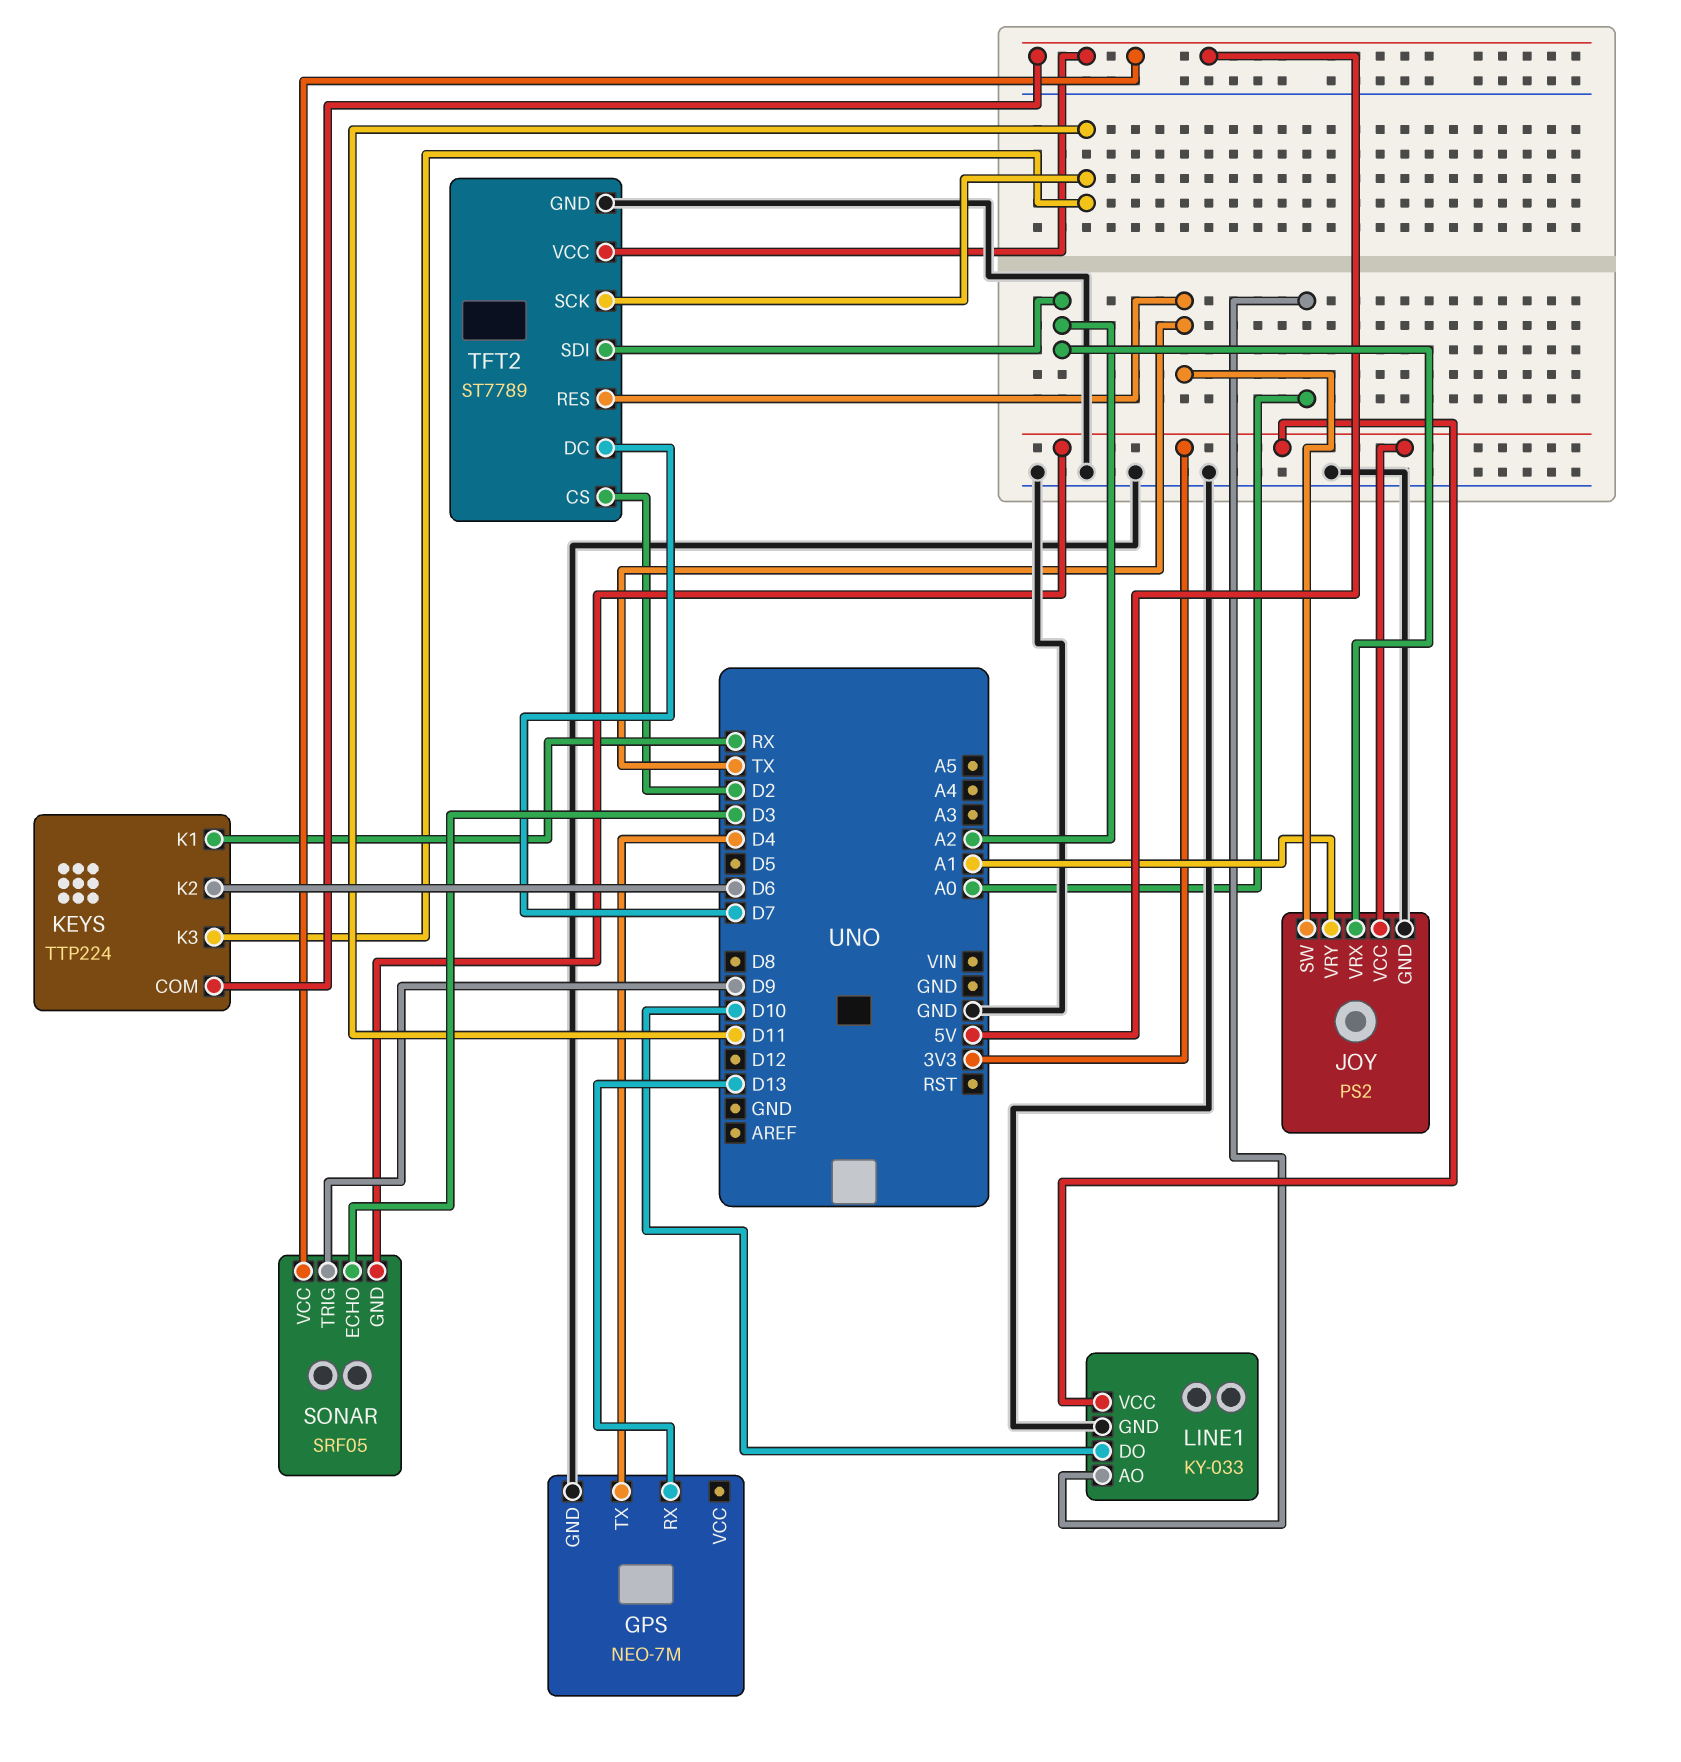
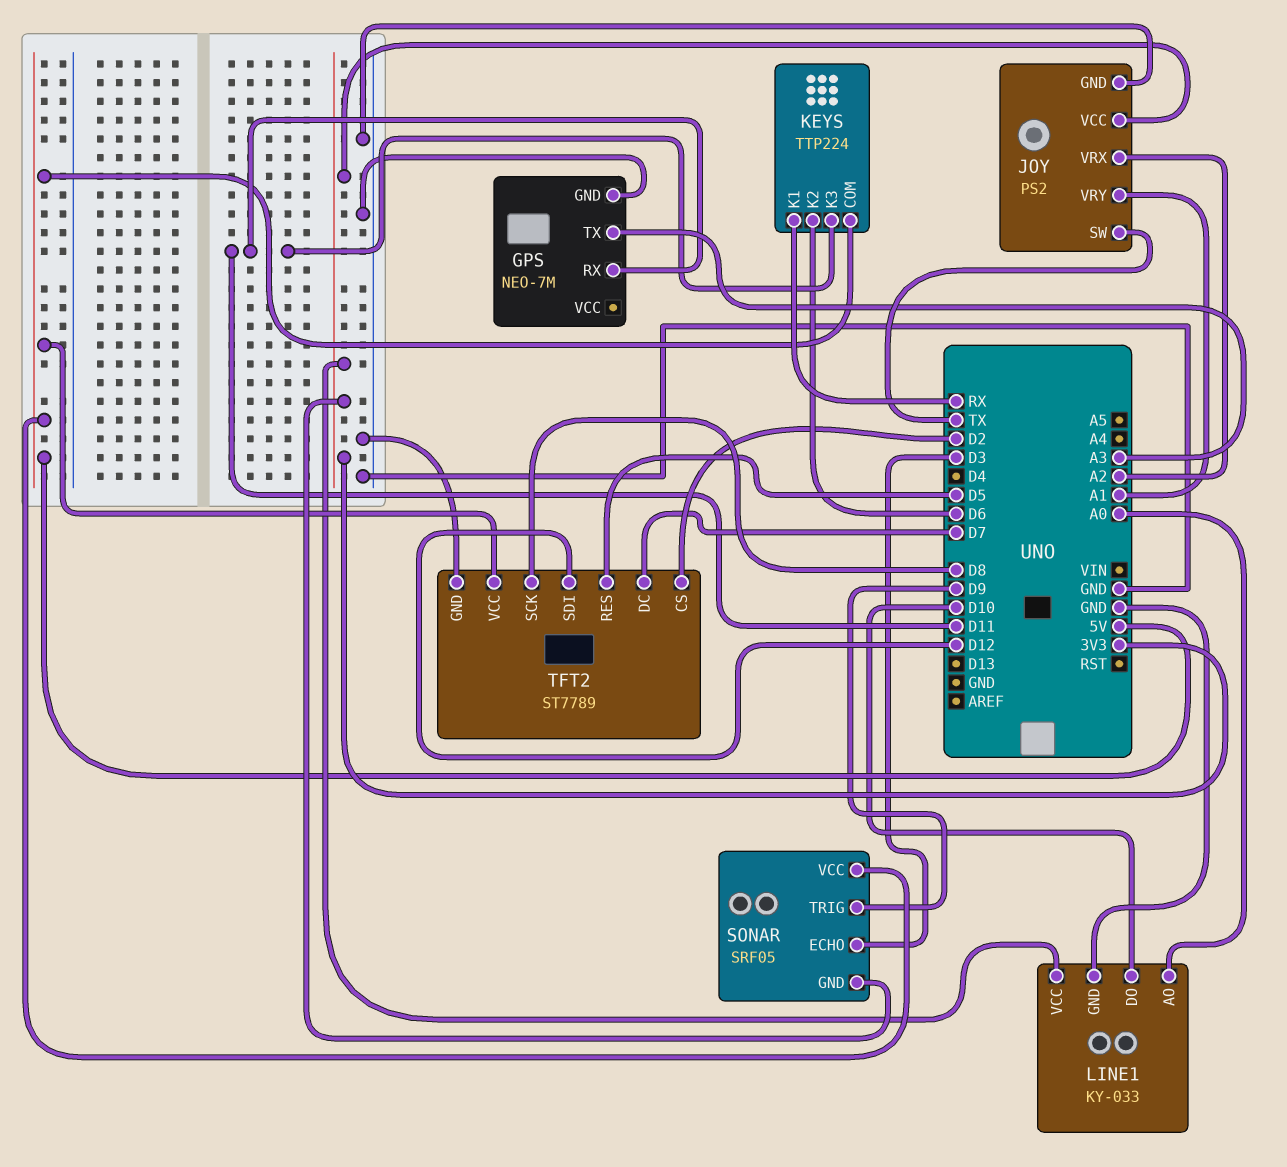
GPS pin RX: D13 -> D11
GPS pin TX: D4 -> A3
TFT2 pin RES: TX -> D5
TFT2 pin SCK: D11 -> D8
TFT2 pin SDI: A2 -> D12

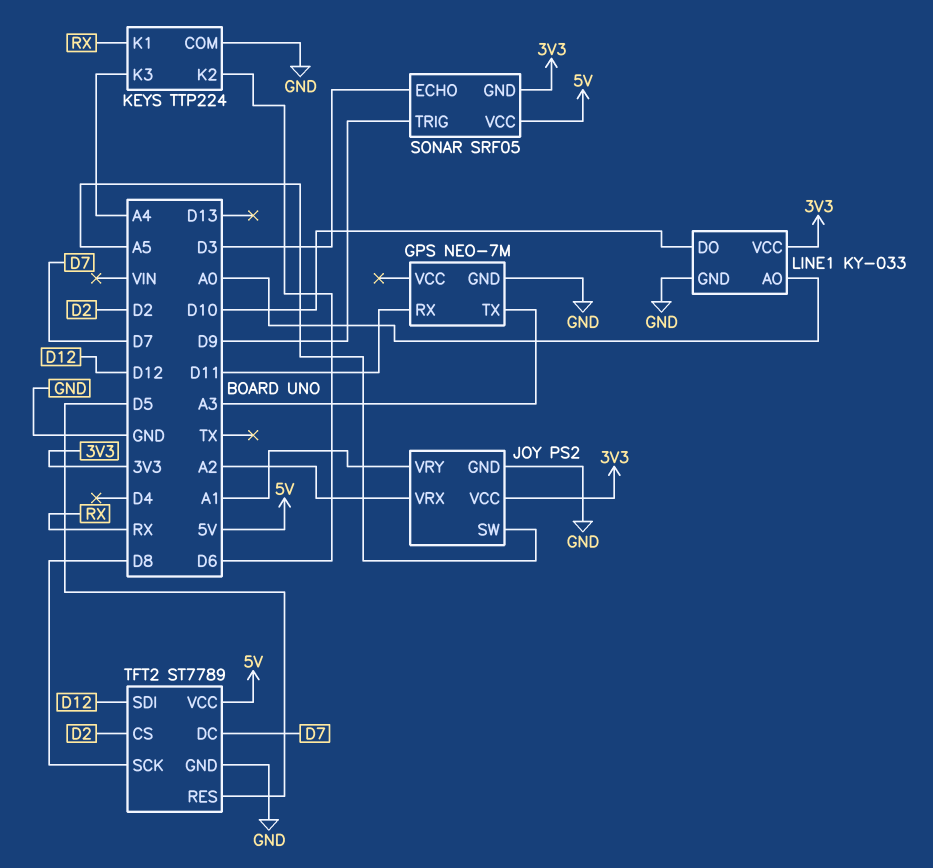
JOY pin SW: TX -> A5
KEYS pin COM: 5V -> GND
KEYS pin K3: D11 -> A4

